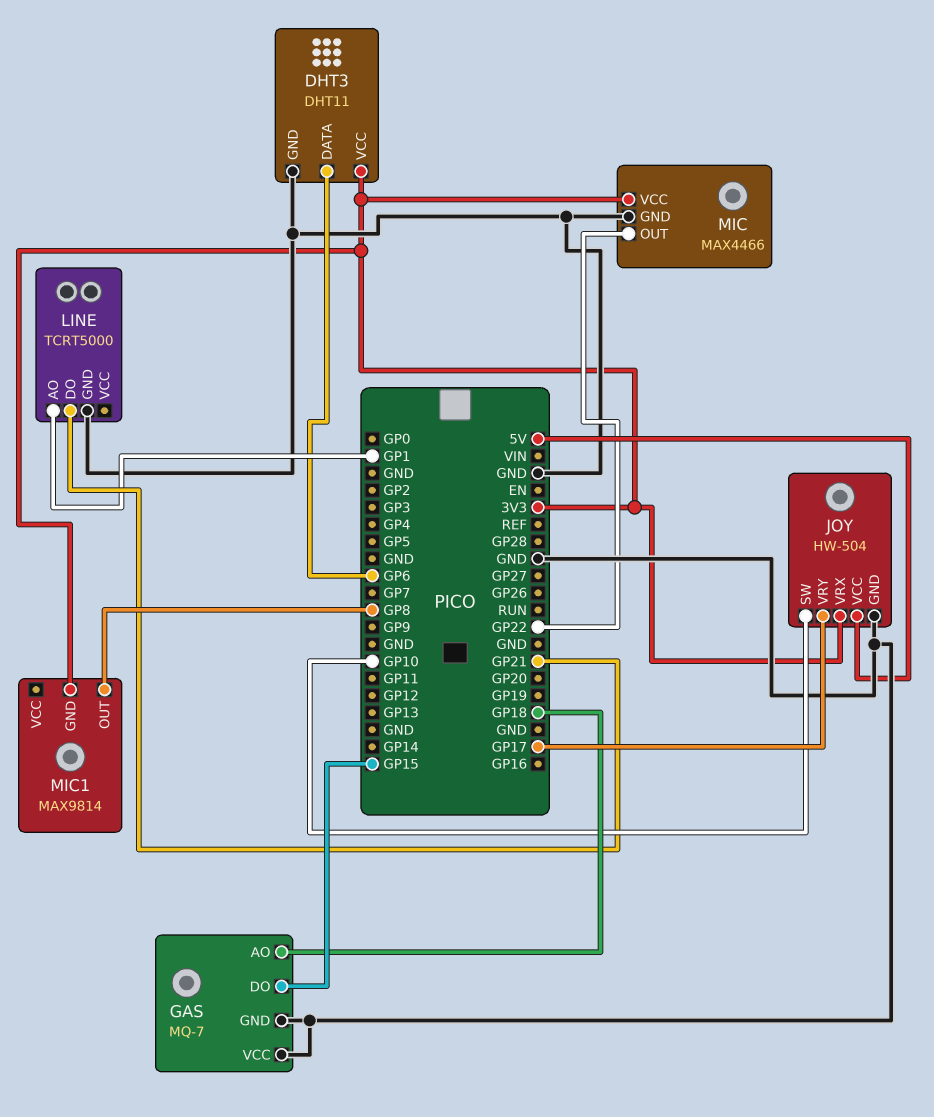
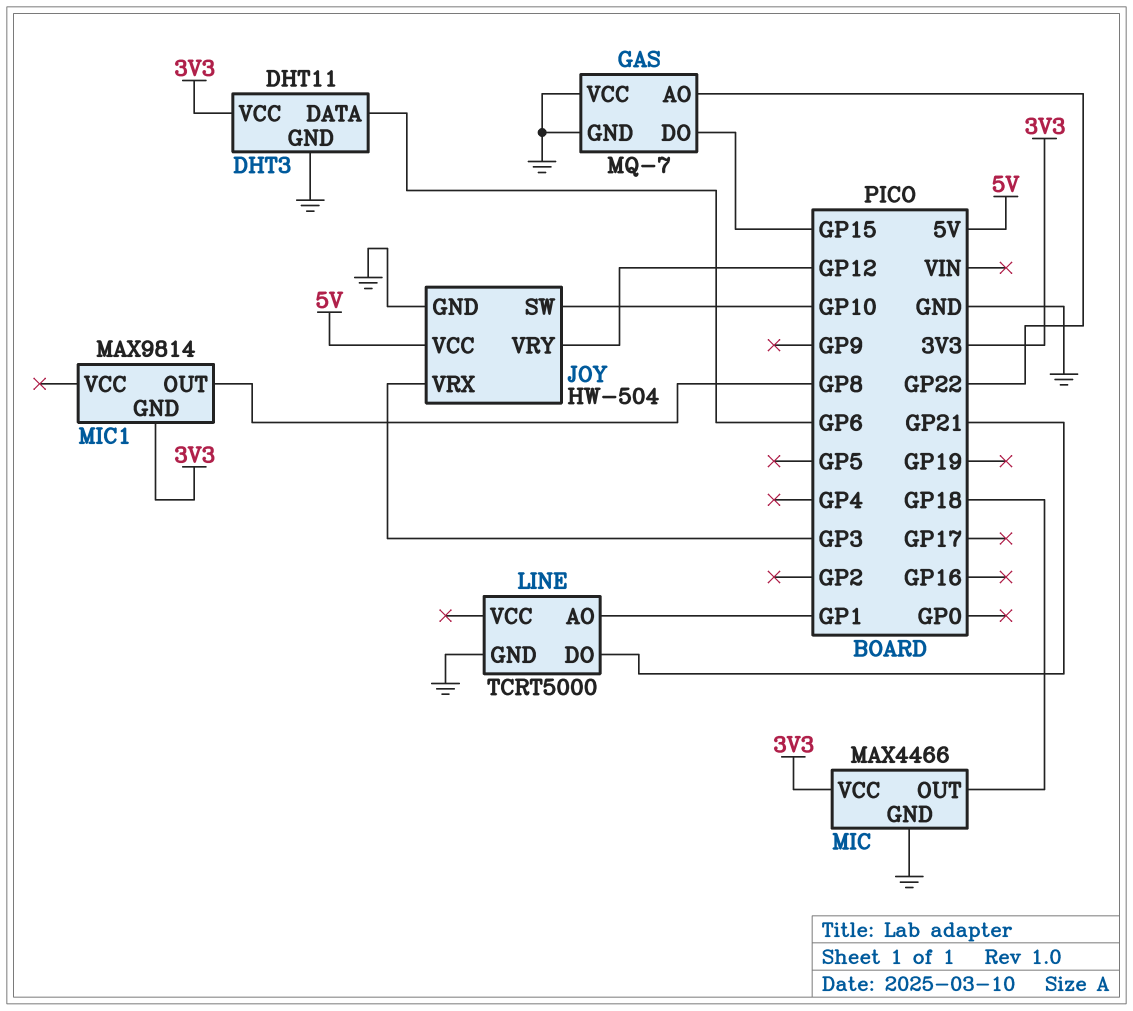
GAS pin AO: GP18 -> GP22
JOY pin VRX: 3V3 -> GP3
JOY pin VRY: GP17 -> GP12
MIC pin OUT: GP22 -> GP18

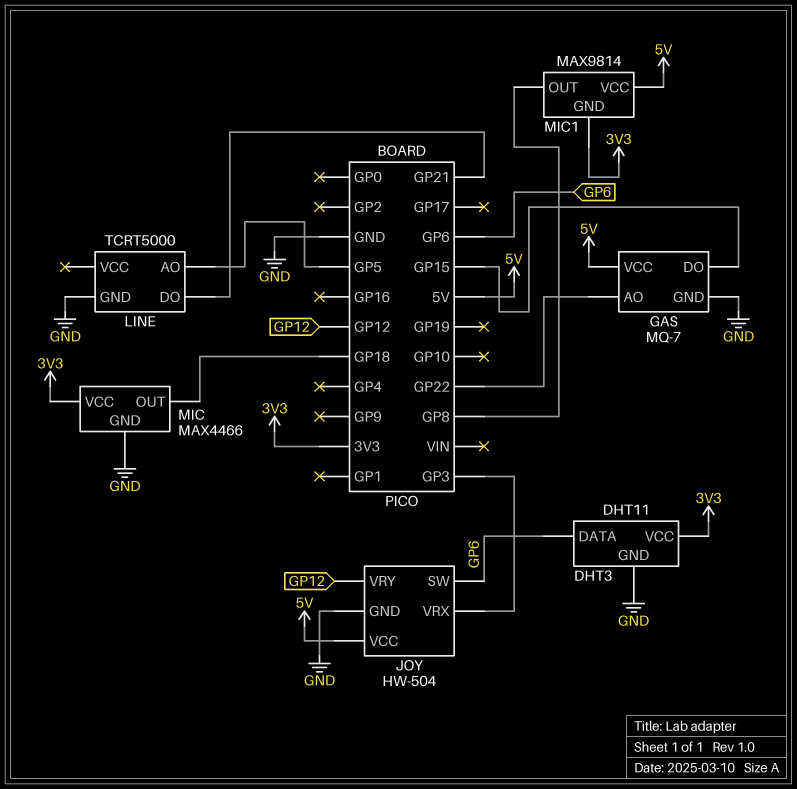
GAS pin VCC: GND -> 5V
JOY pin SW: GP10 -> GP6
LINE pin AO: GP1 -> GP5
MIC1 pin VCC: none -> 5V

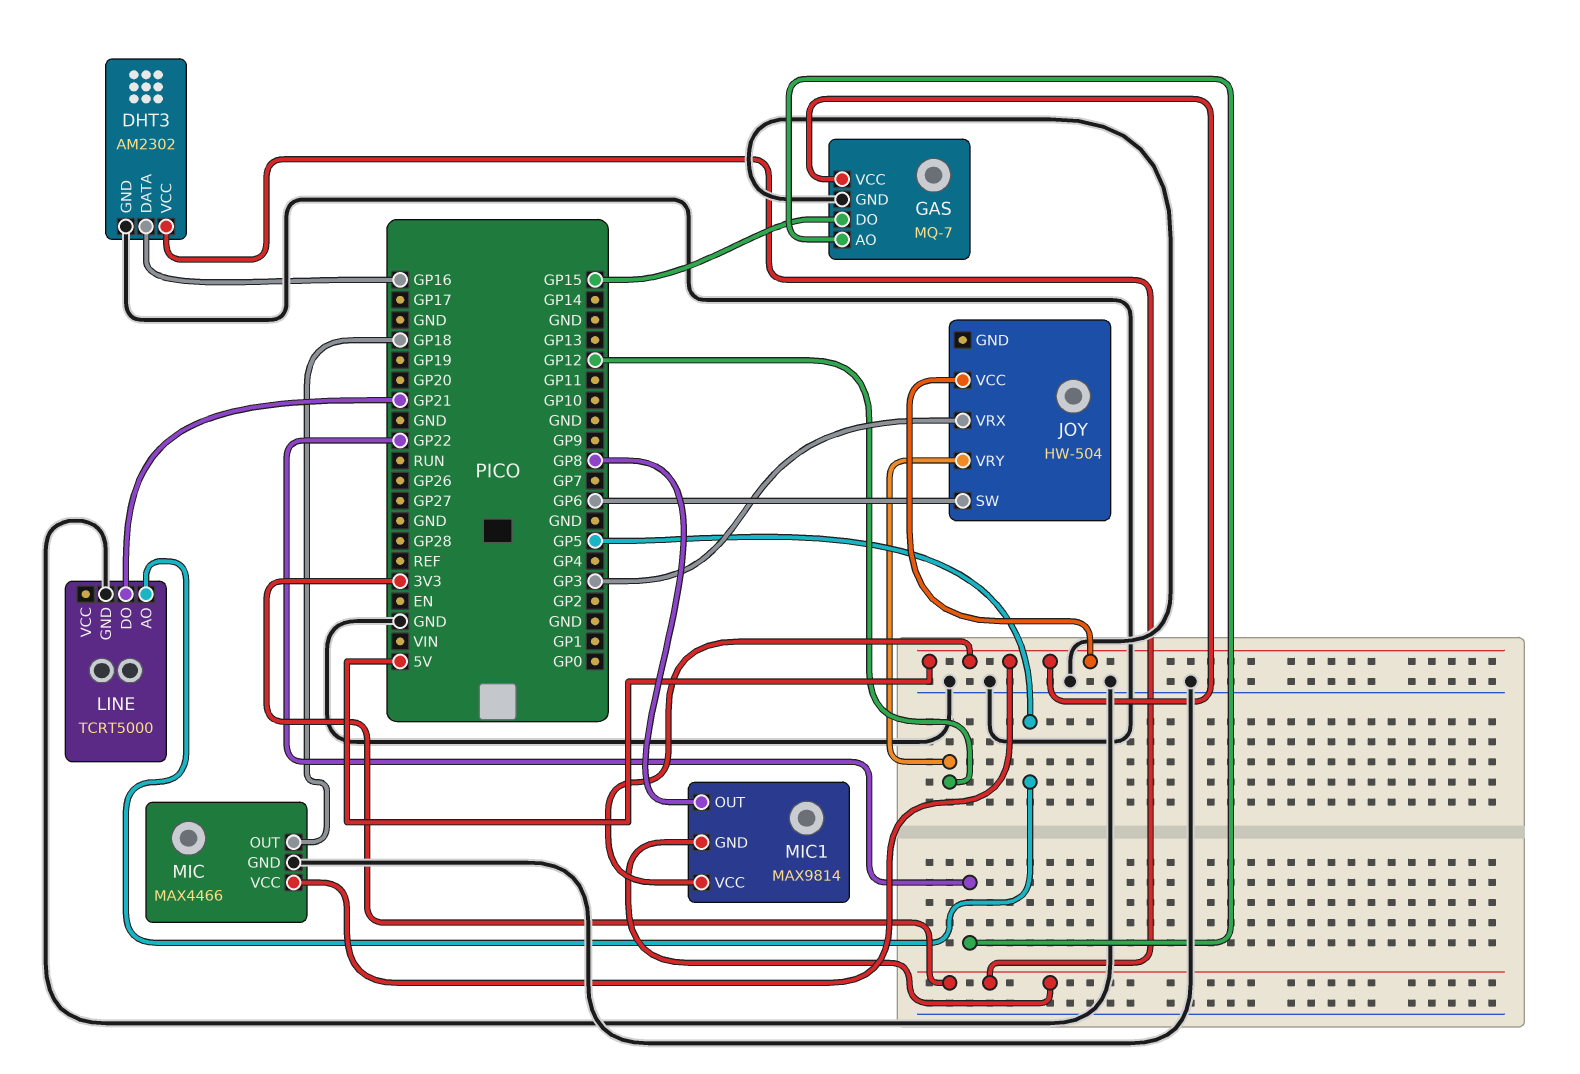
DHT3: DHT11 -> AM2302
DHT3 pin DATA: GP6 -> GP16
JOY pin GND: GND -> none
MIC pin VCC: 3V3 -> 5V

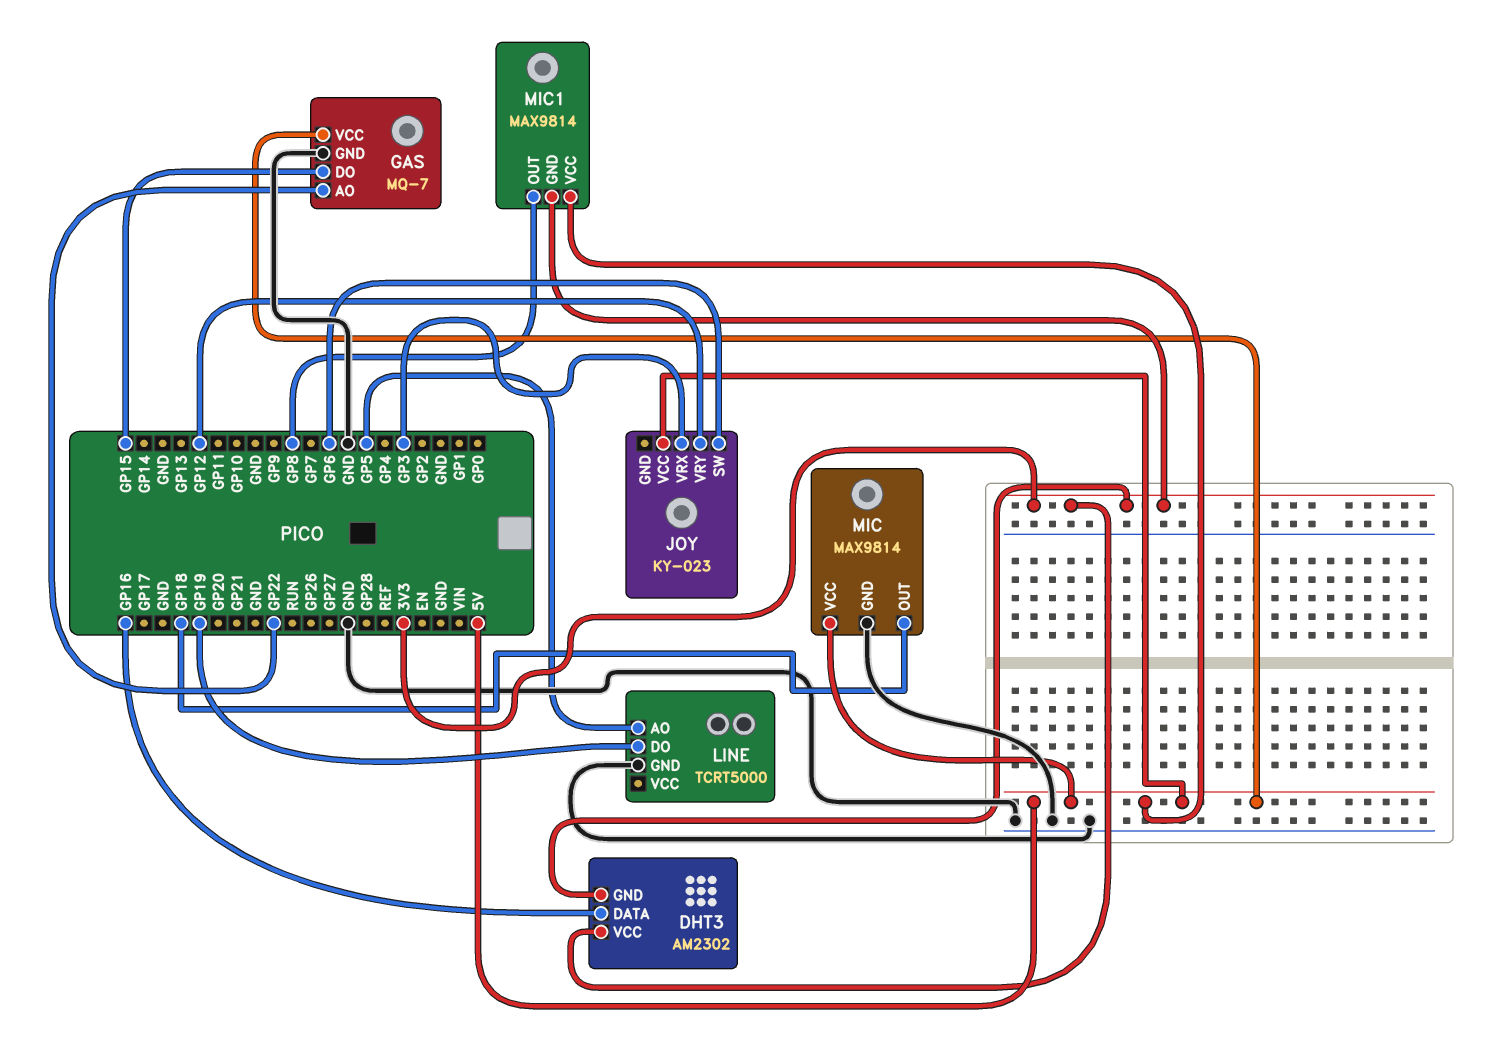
DHT3 pin GND: GND -> 3V3
JOY: HW-504 -> KY-023
LINE pin DO: GP21 -> GP19
MIC: MAX4466 -> MAX9814

